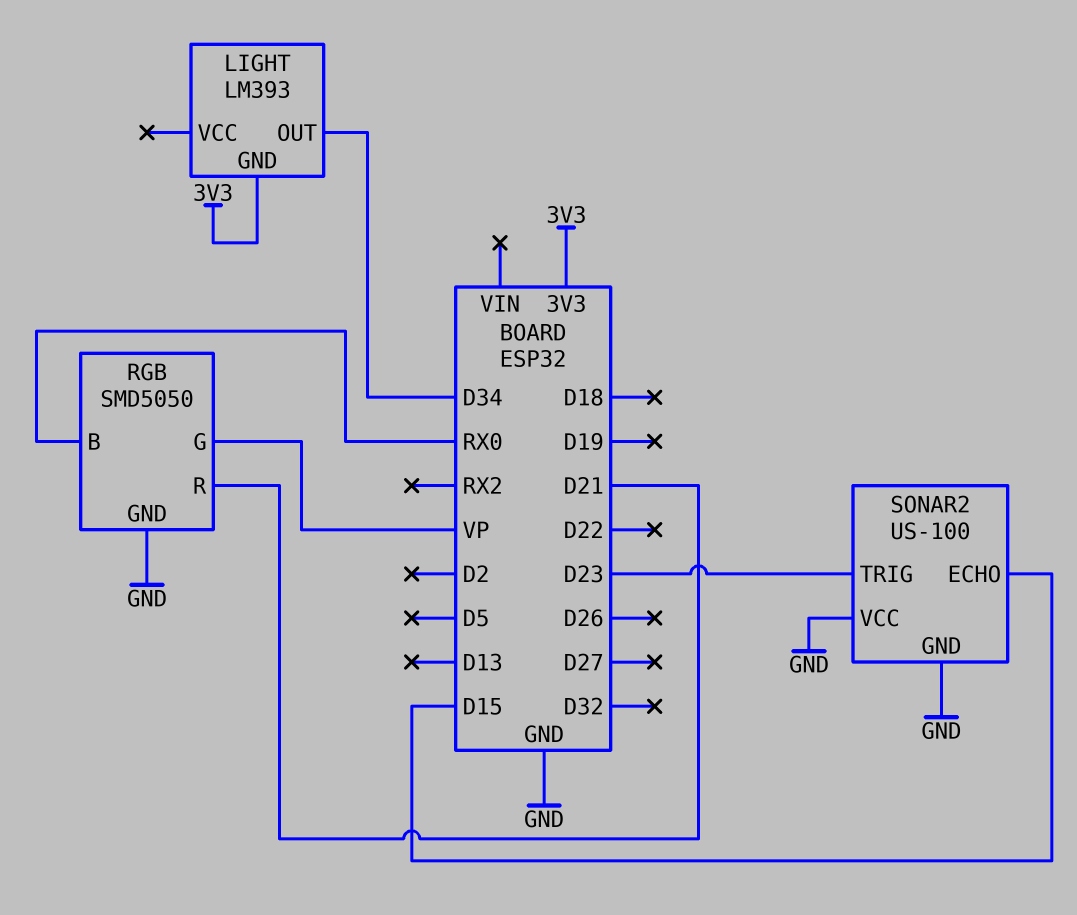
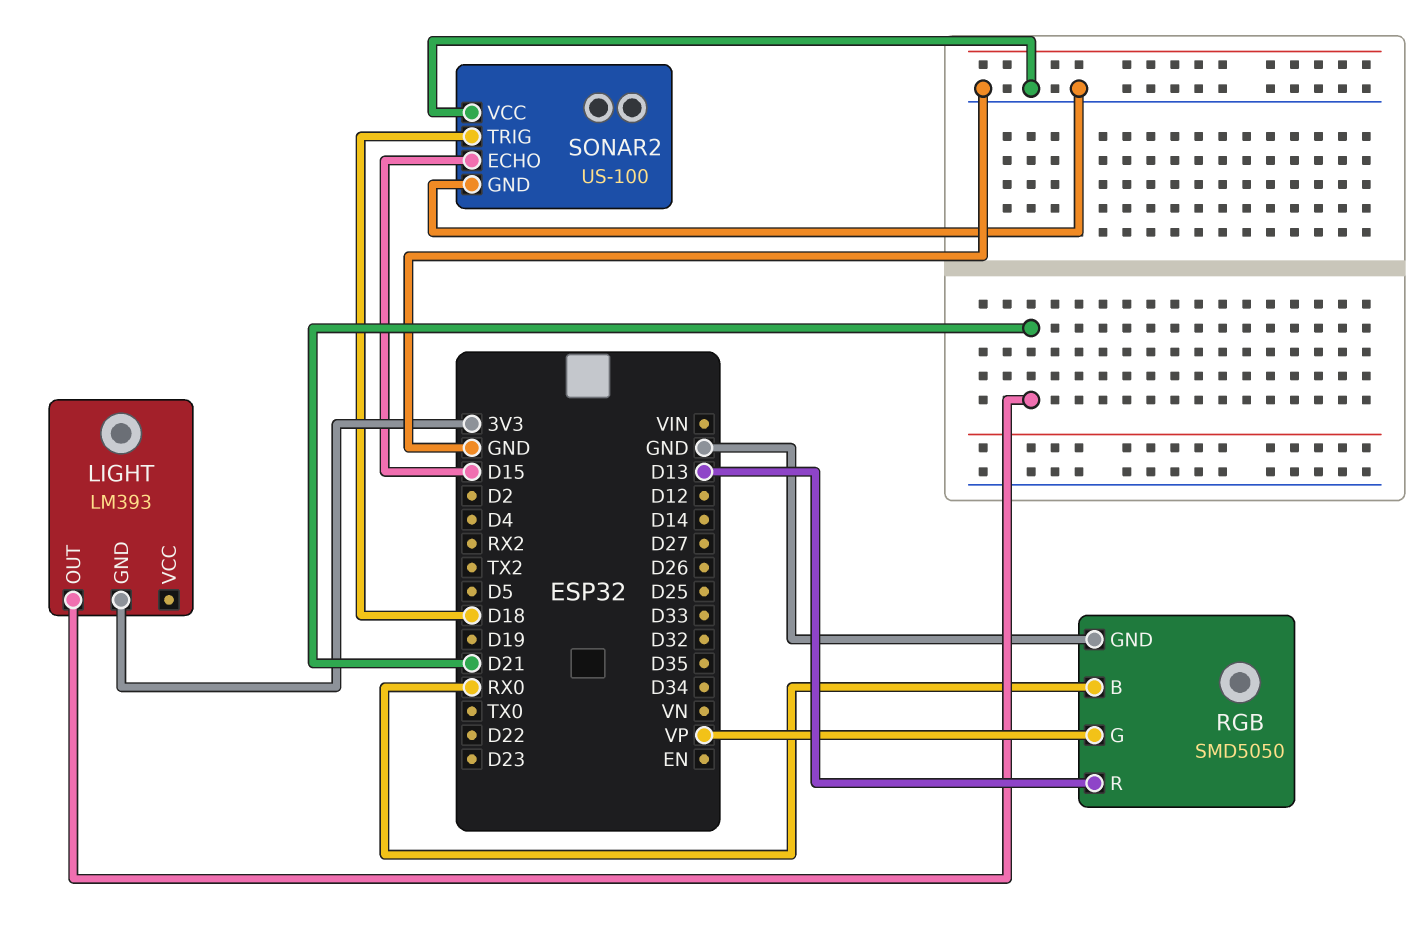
LIGHT pin OUT: D34 -> D21
RGB pin R: D21 -> D13
SONAR2 pin TRIG: D23 -> D18

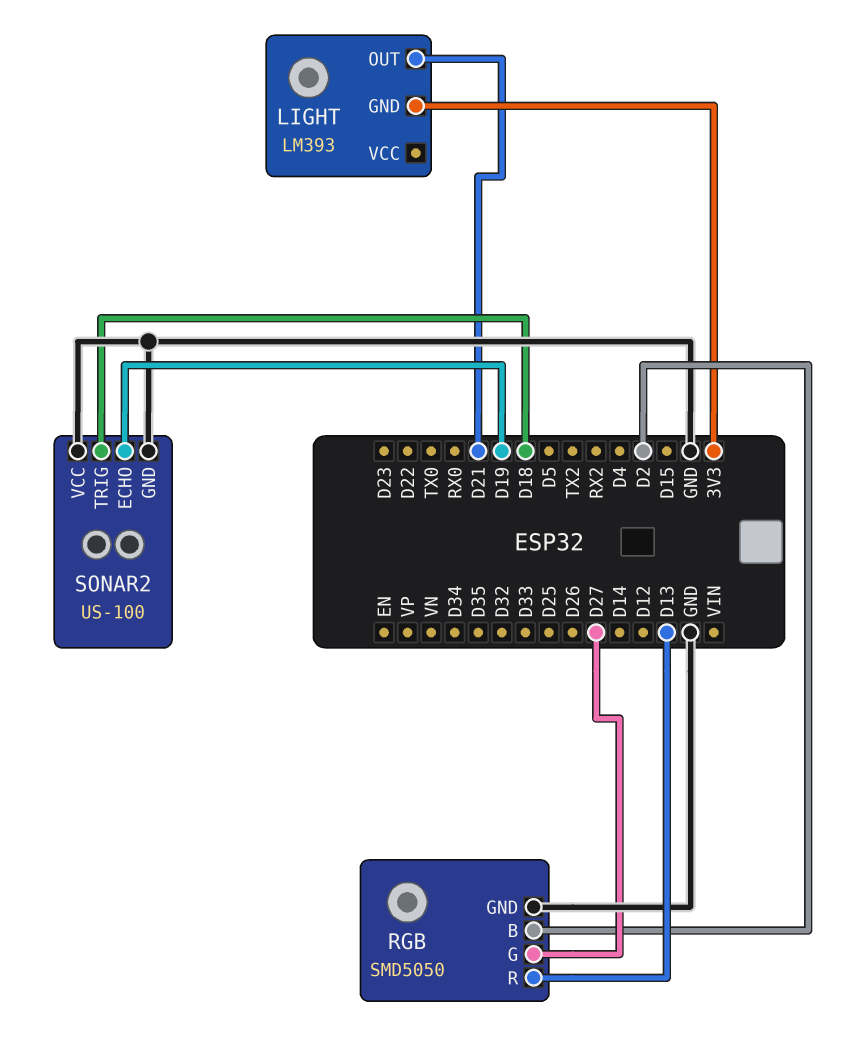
RGB pin B: RX0 -> D2
RGB pin G: VP -> D27
SONAR2 pin ECHO: D15 -> D19

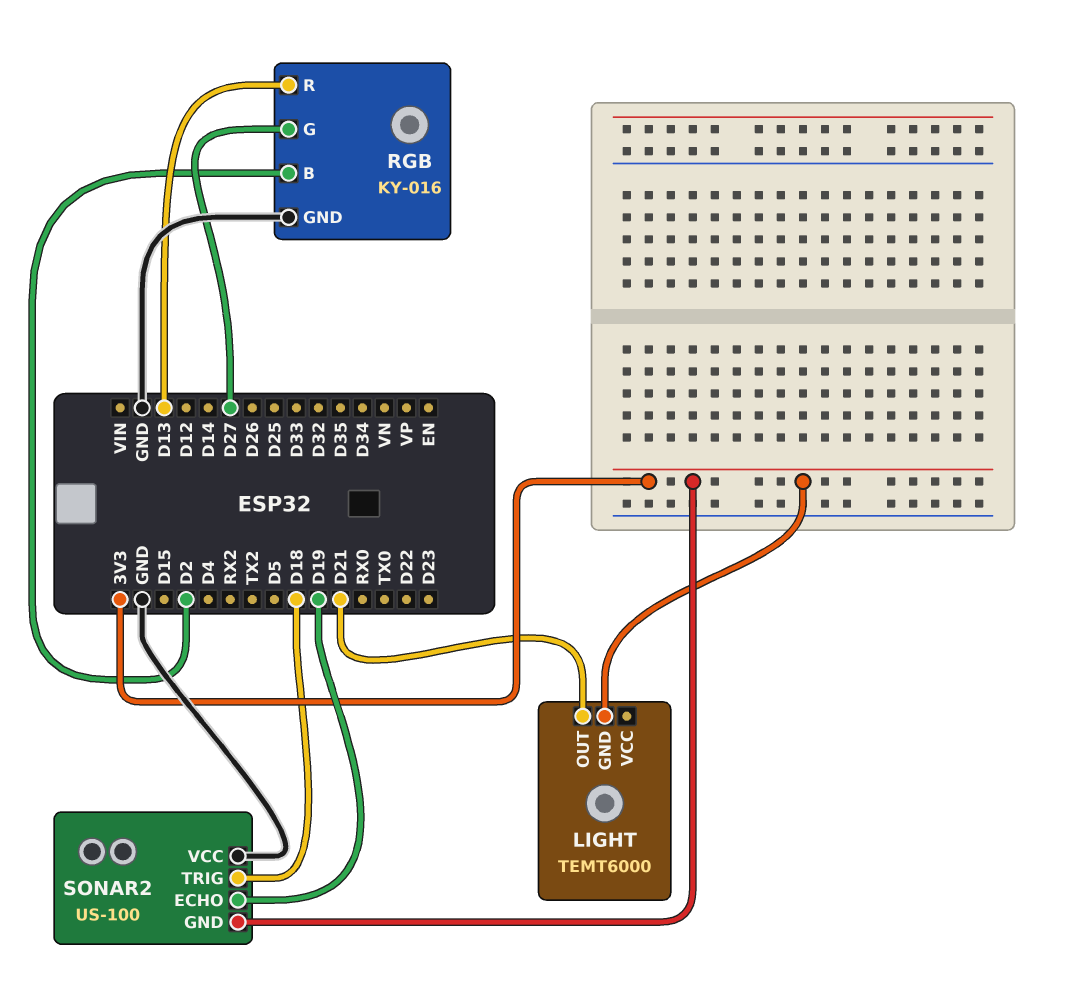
LIGHT: LM393 -> TEMT6000
RGB: SMD5050 -> KY-016
SONAR2 pin GND: GND -> 3V3

